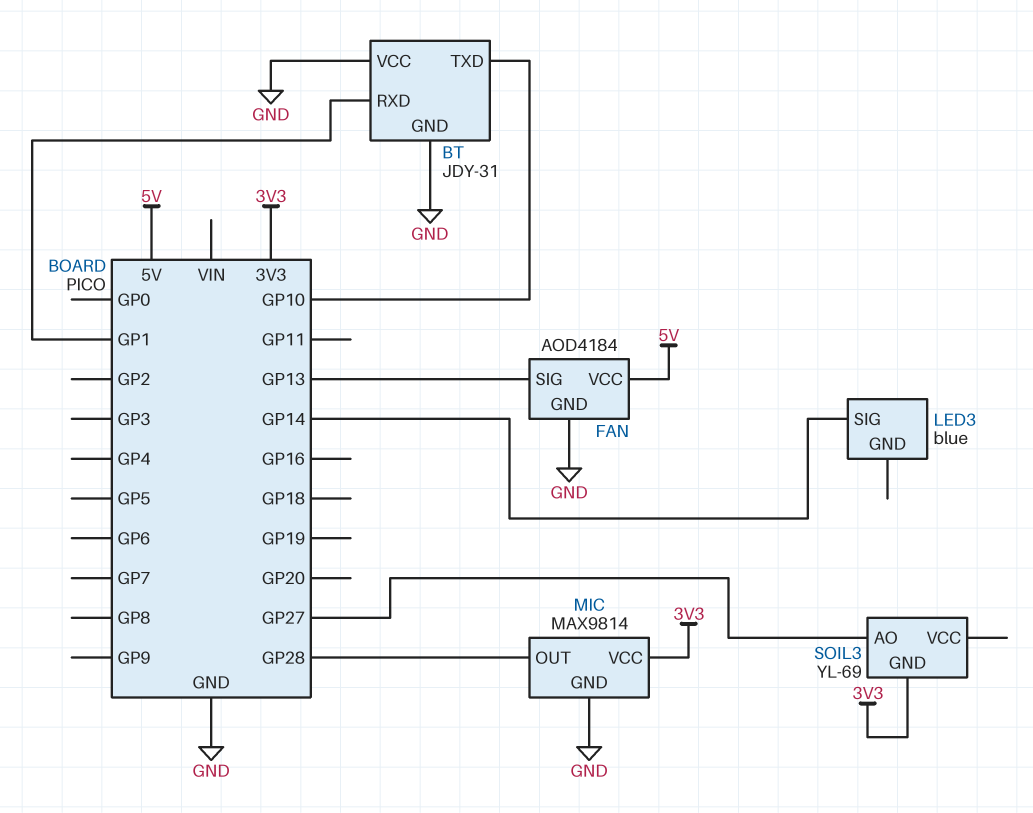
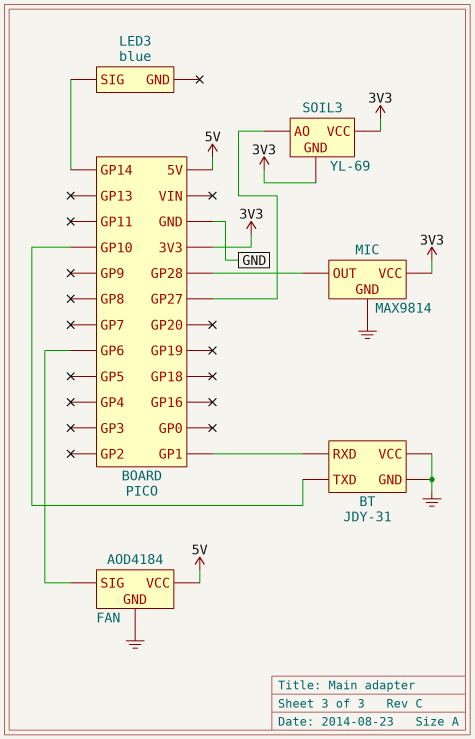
FAN pin SIG: GP13 -> GP6
SOIL3 pin VCC: none -> 3V3

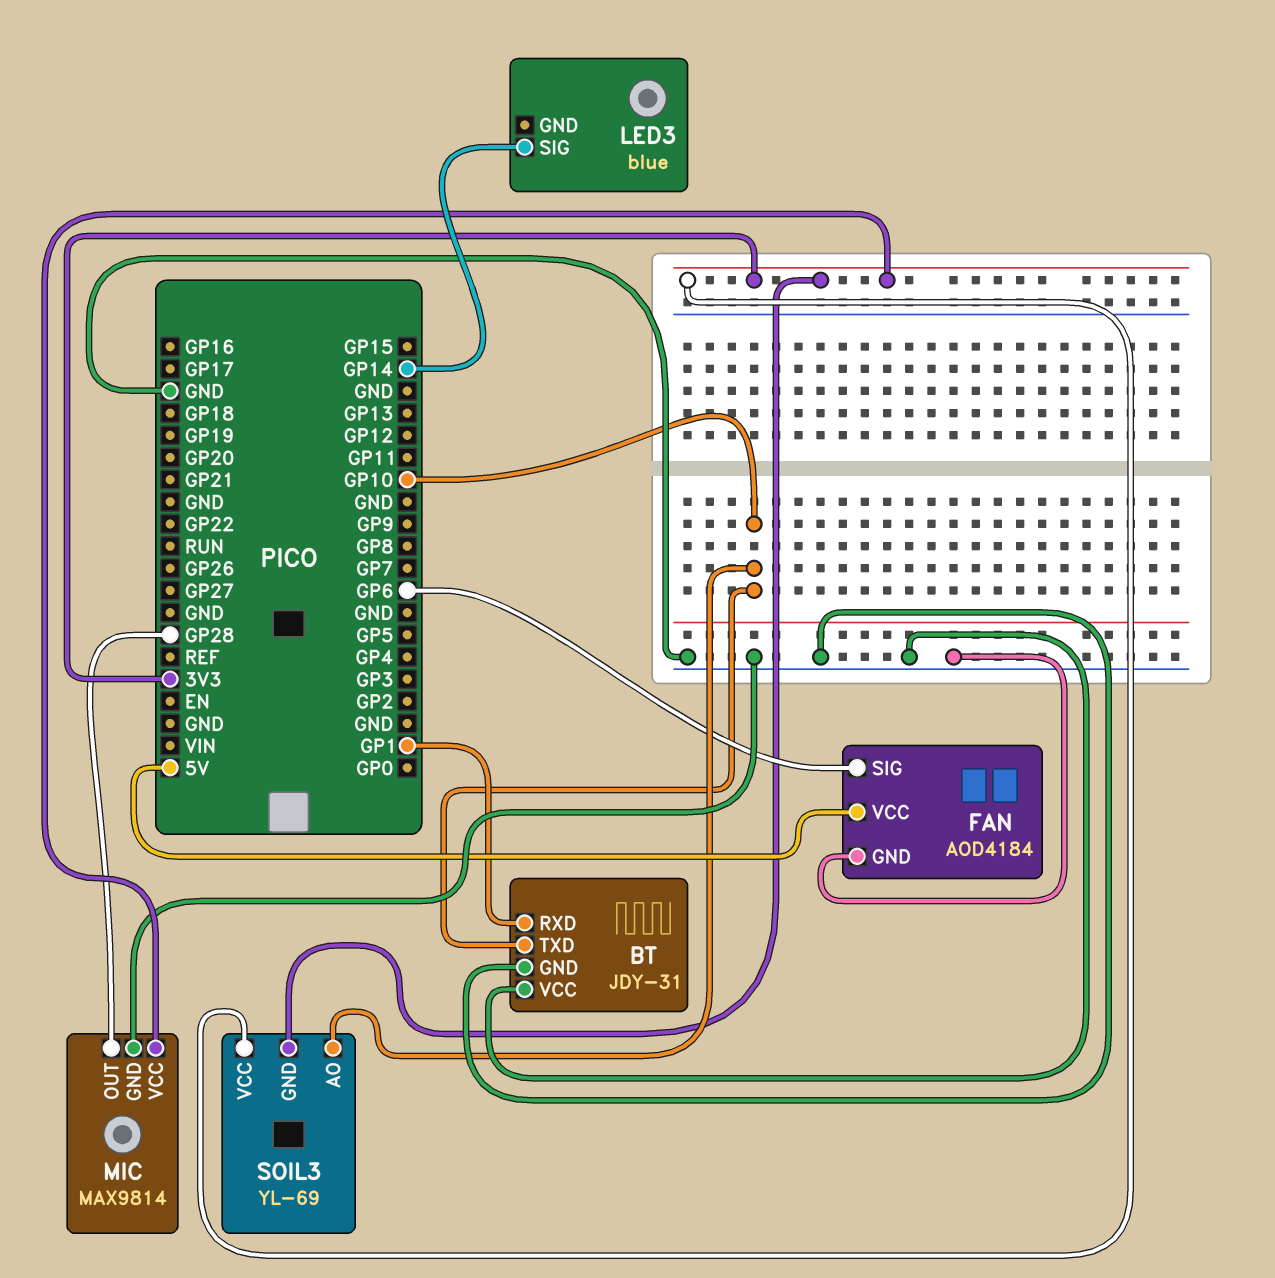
SOIL3 pin AO: GP27 -> GP10

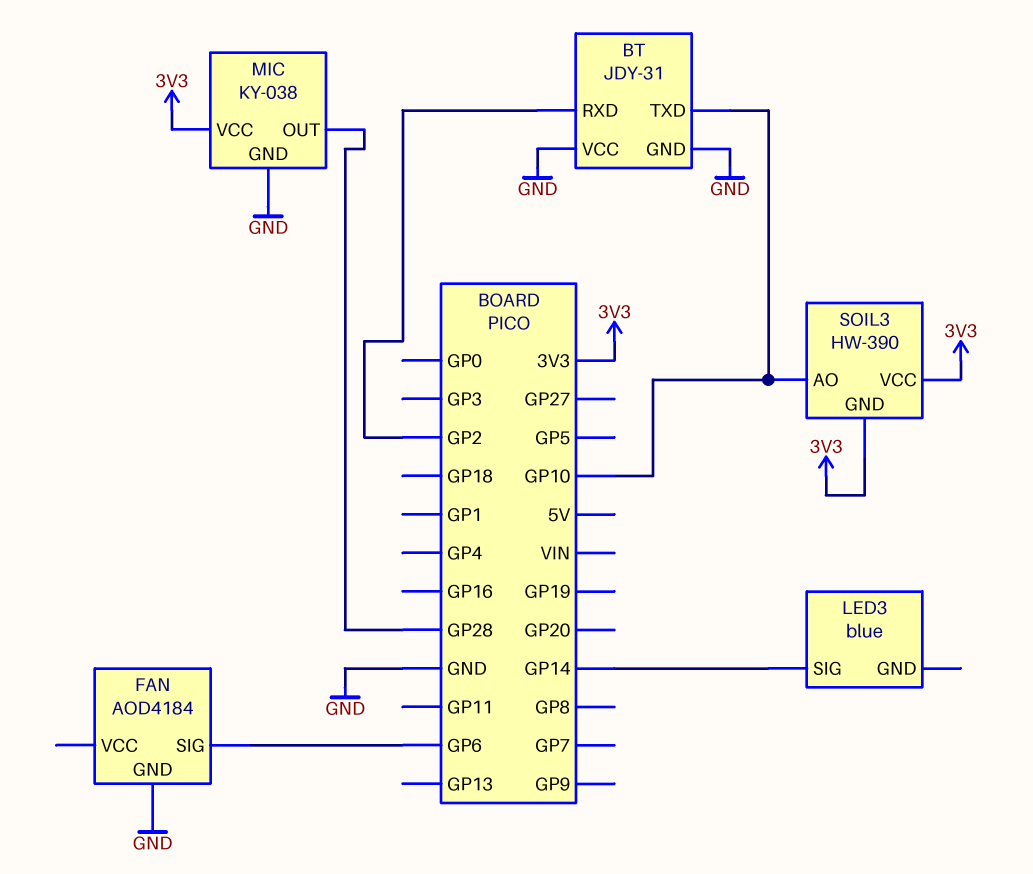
BT pin RXD: GP1 -> GP2
FAN pin VCC: 5V -> none
MIC: MAX9814 -> KY-038
SOIL3: YL-69 -> HW-390

